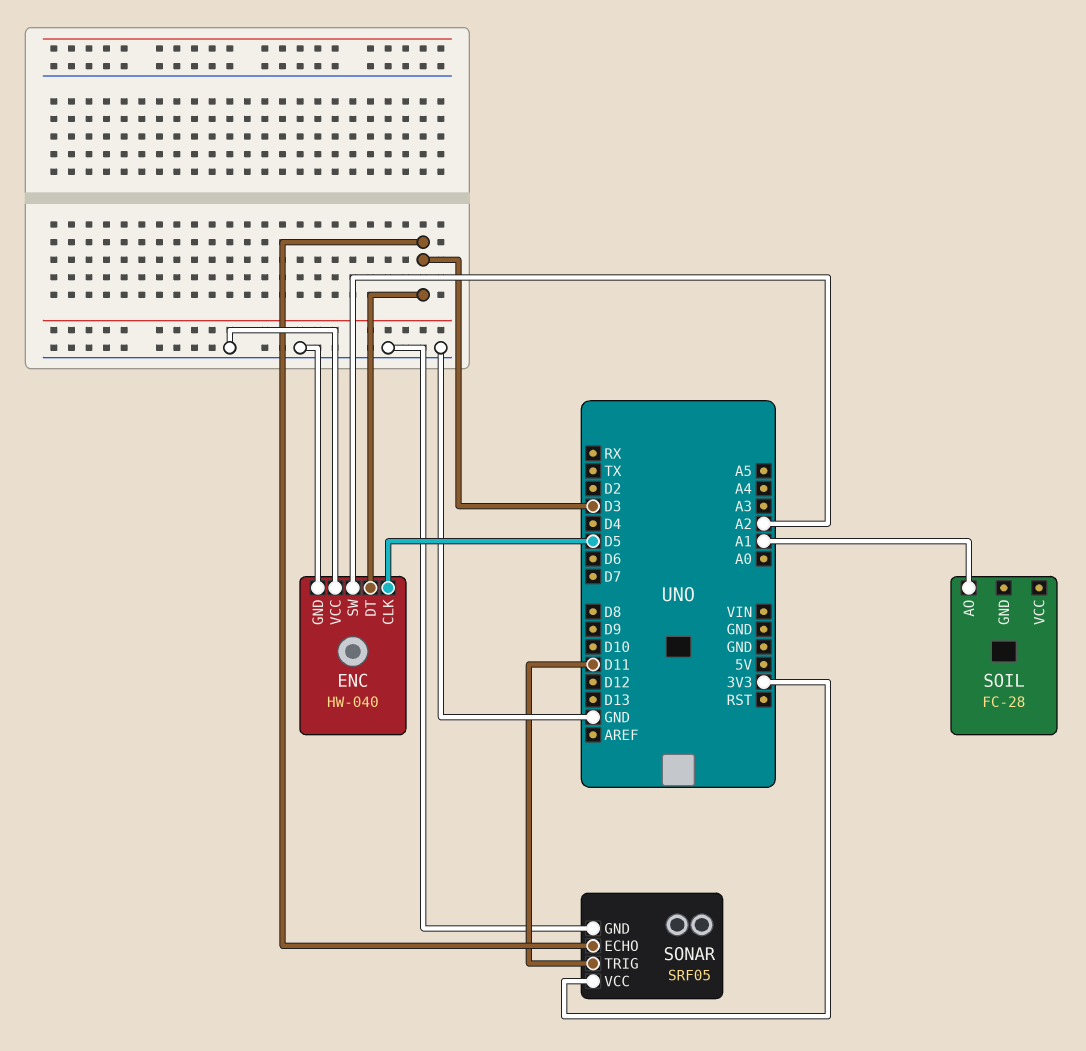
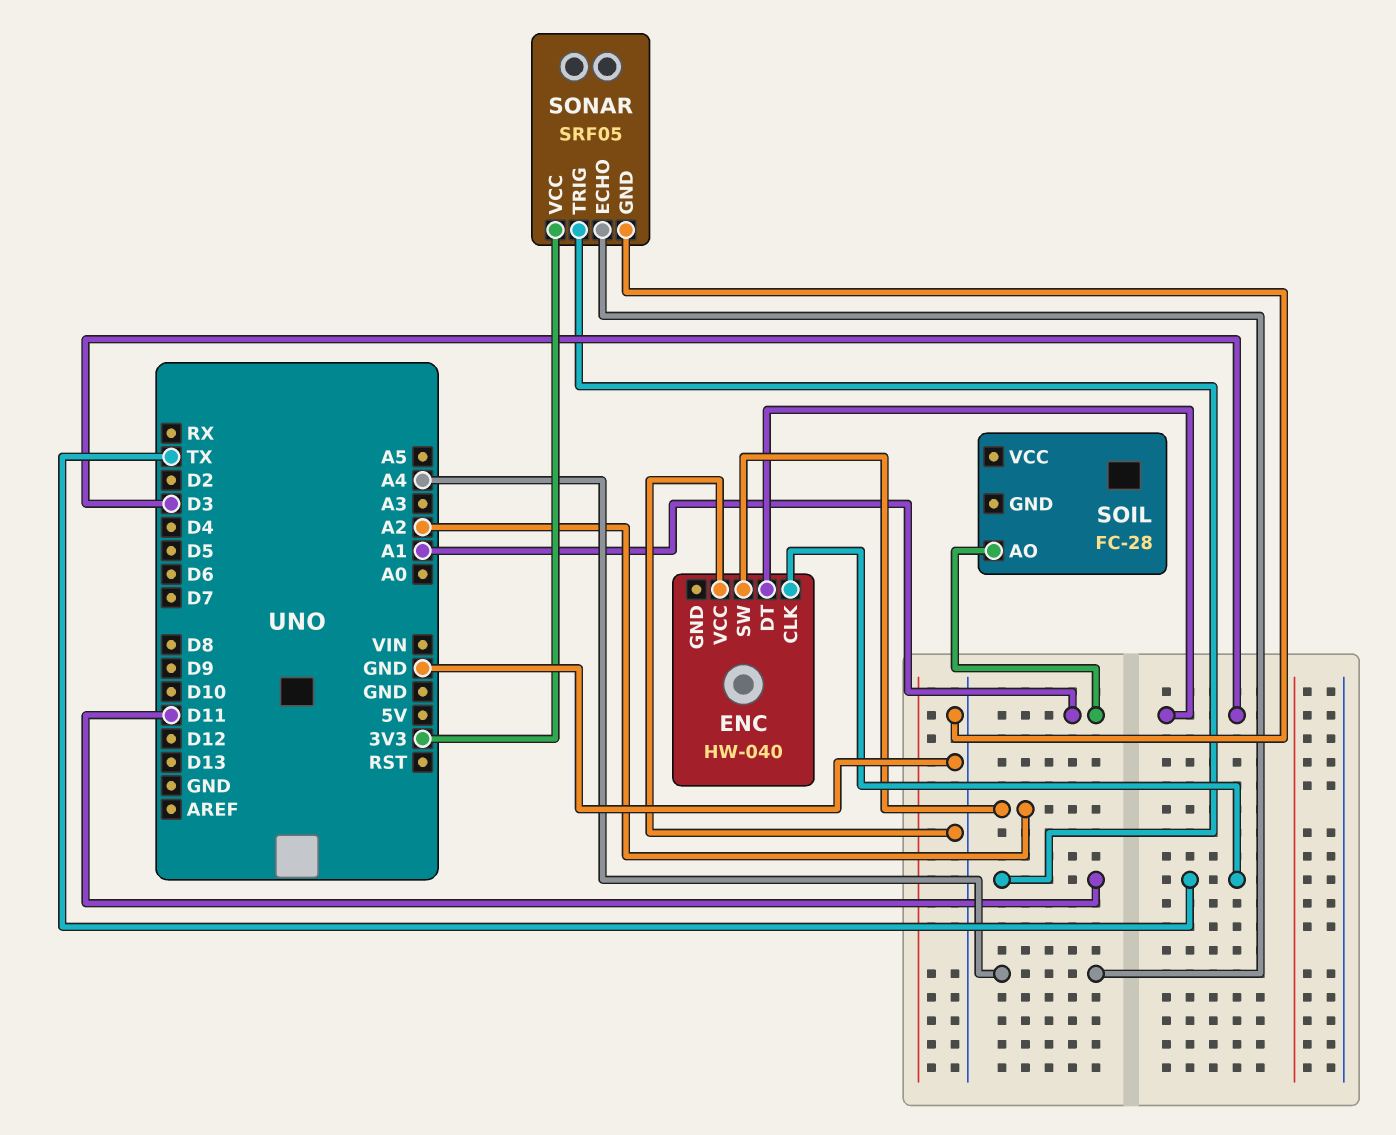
ENC pin CLK: D5 -> TX
ENC pin GND: GND -> none
SONAR pin ECHO: D3 -> A4

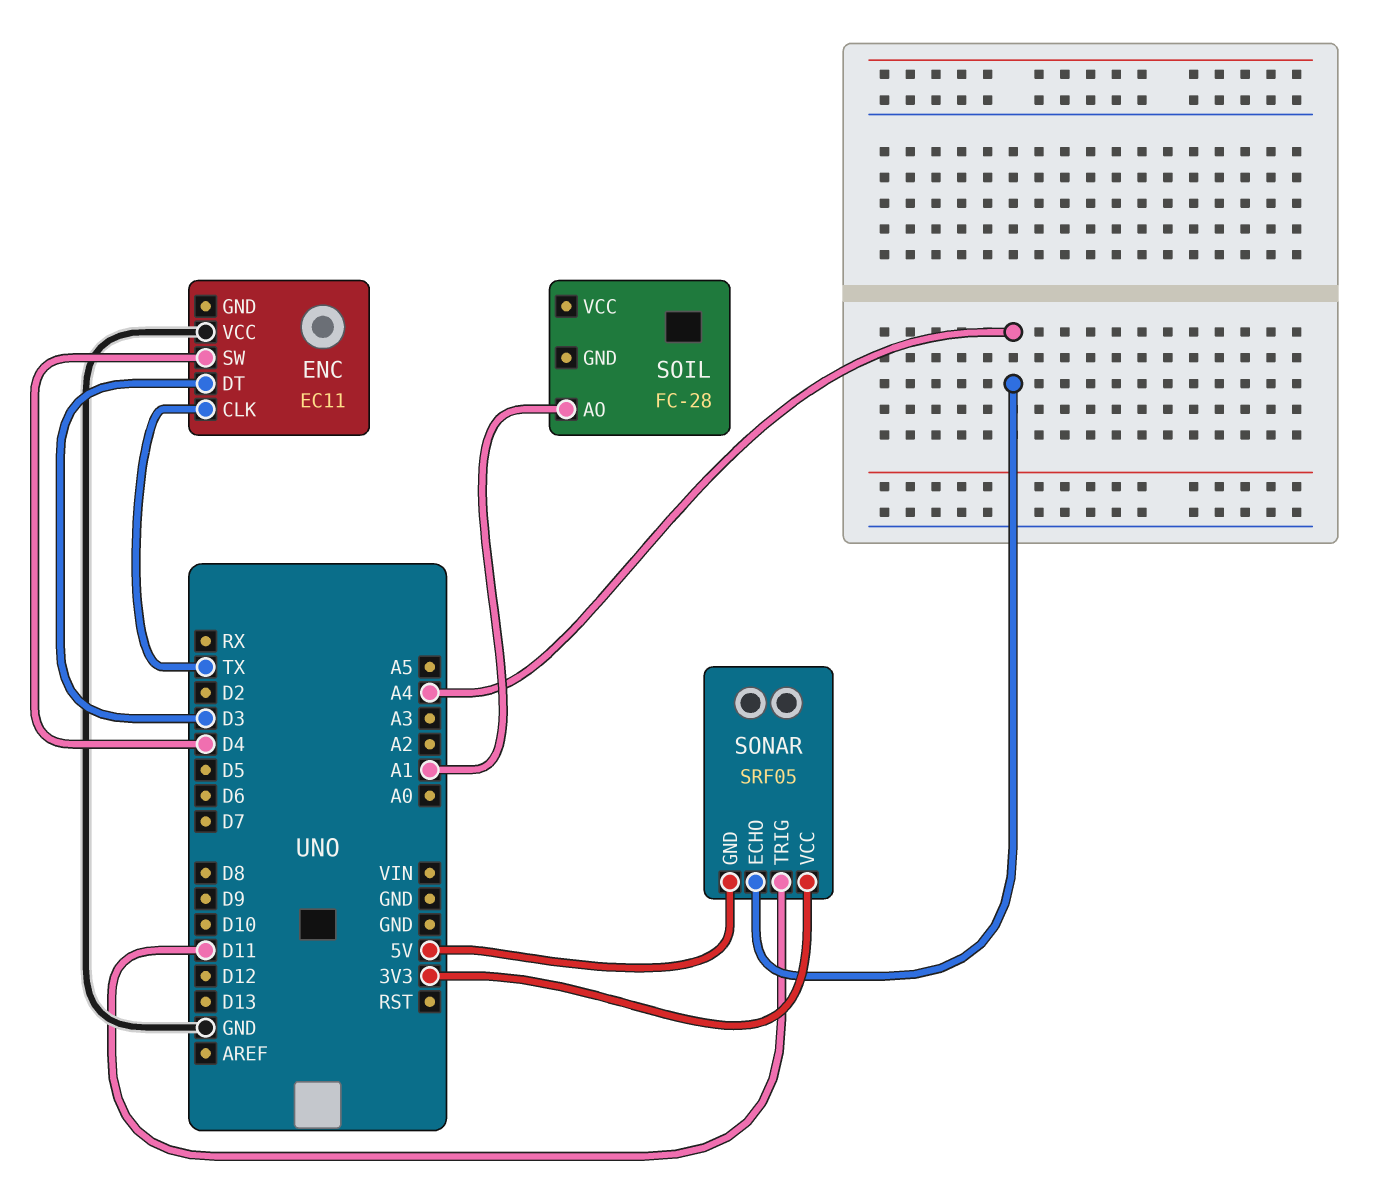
ENC: HW-040 -> EC11
ENC pin SW: A2 -> D4
SONAR pin GND: GND -> 5V

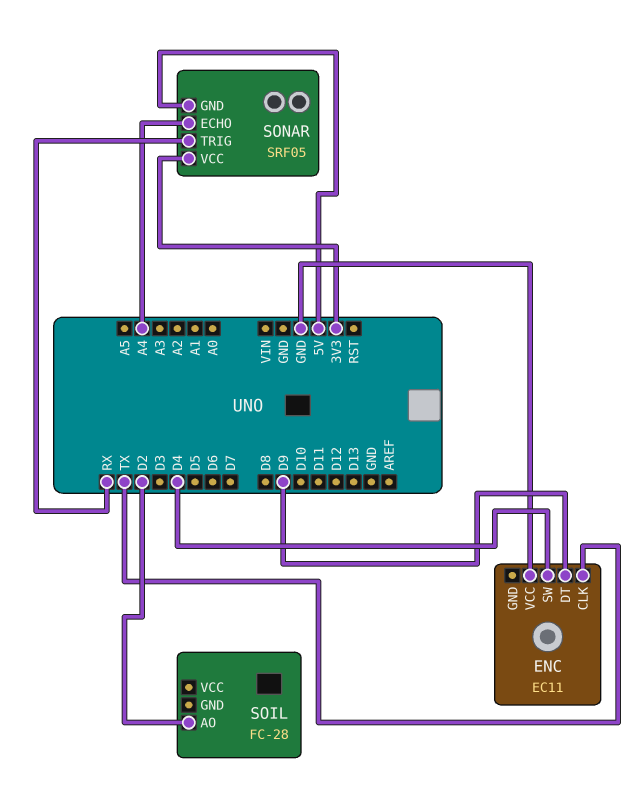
ENC pin DT: D3 -> D9
SOIL pin AO: A1 -> D2
SONAR pin TRIG: D11 -> RX

